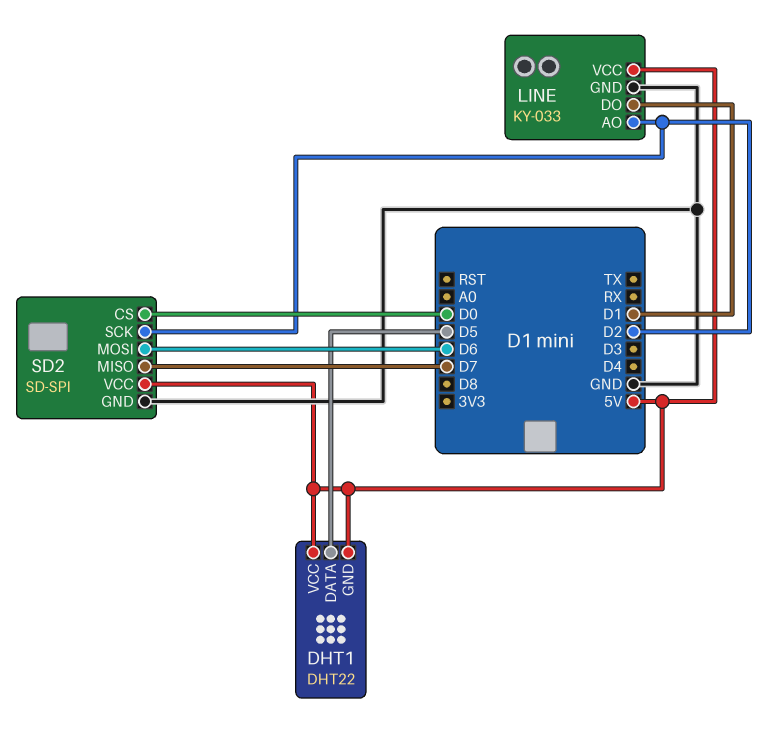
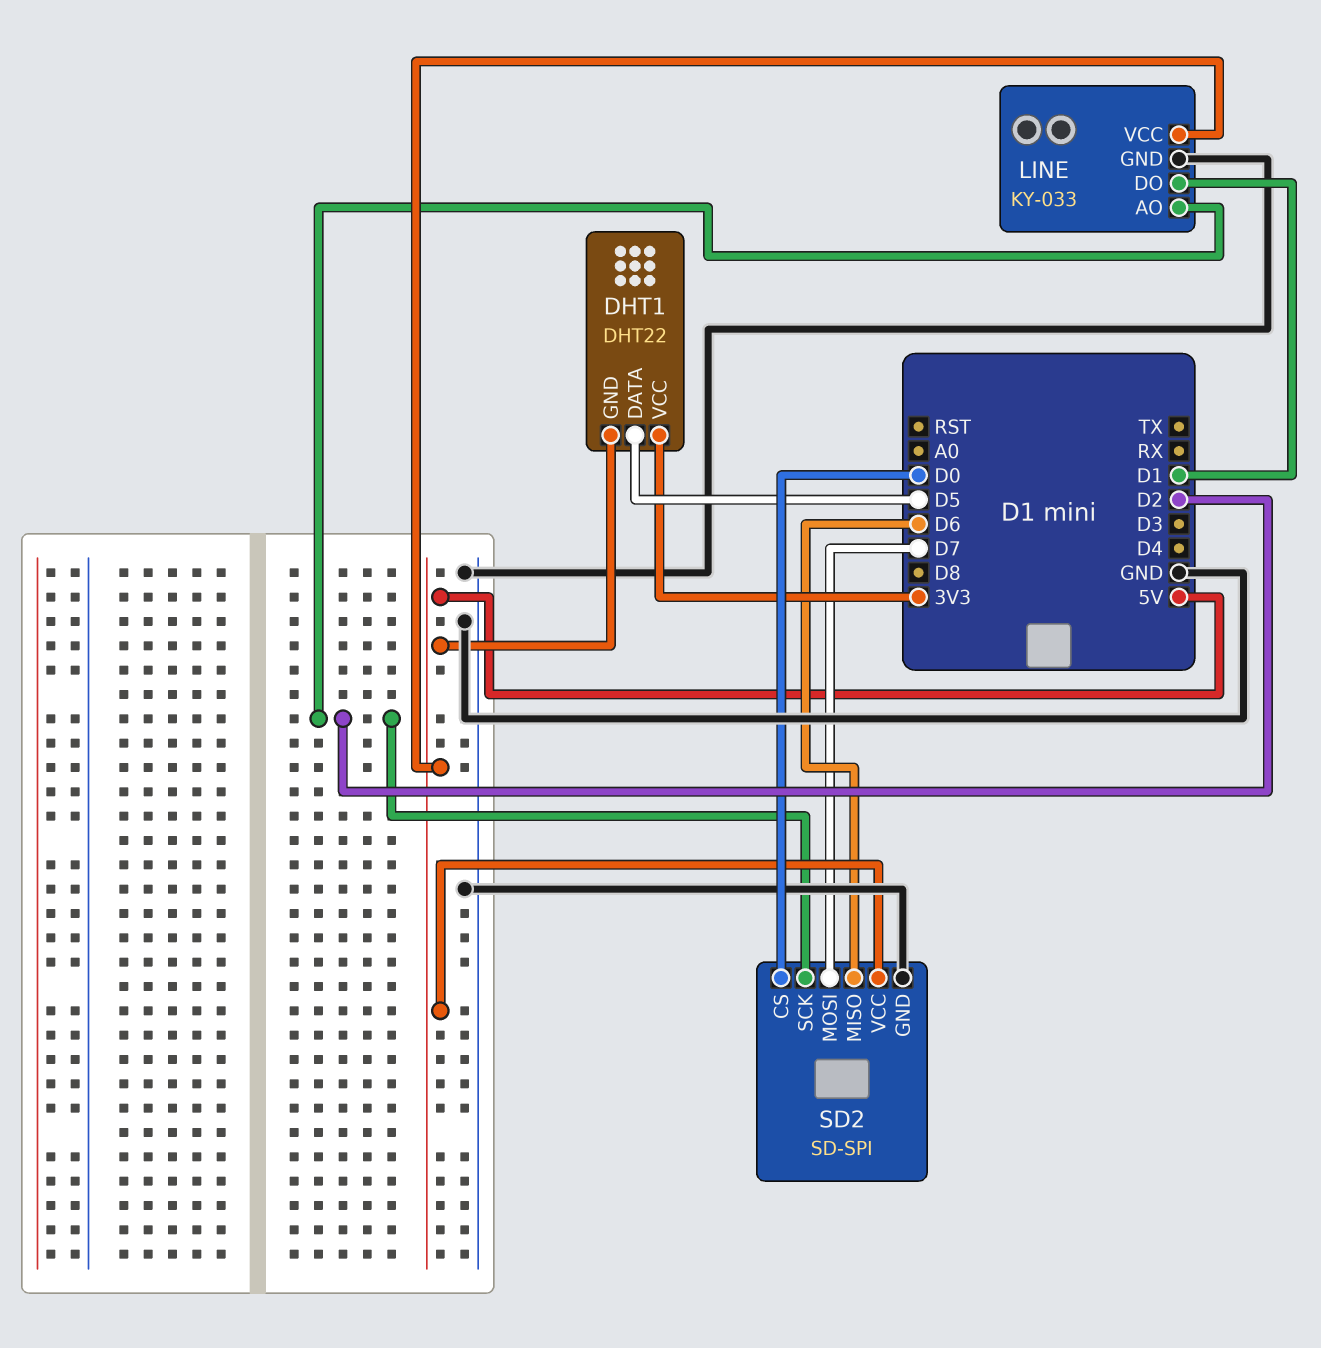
DHT1 pin VCC: 5V -> 3V3
SD2 pin MISO: D7 -> D6
SD2 pin MOSI: D6 -> D7

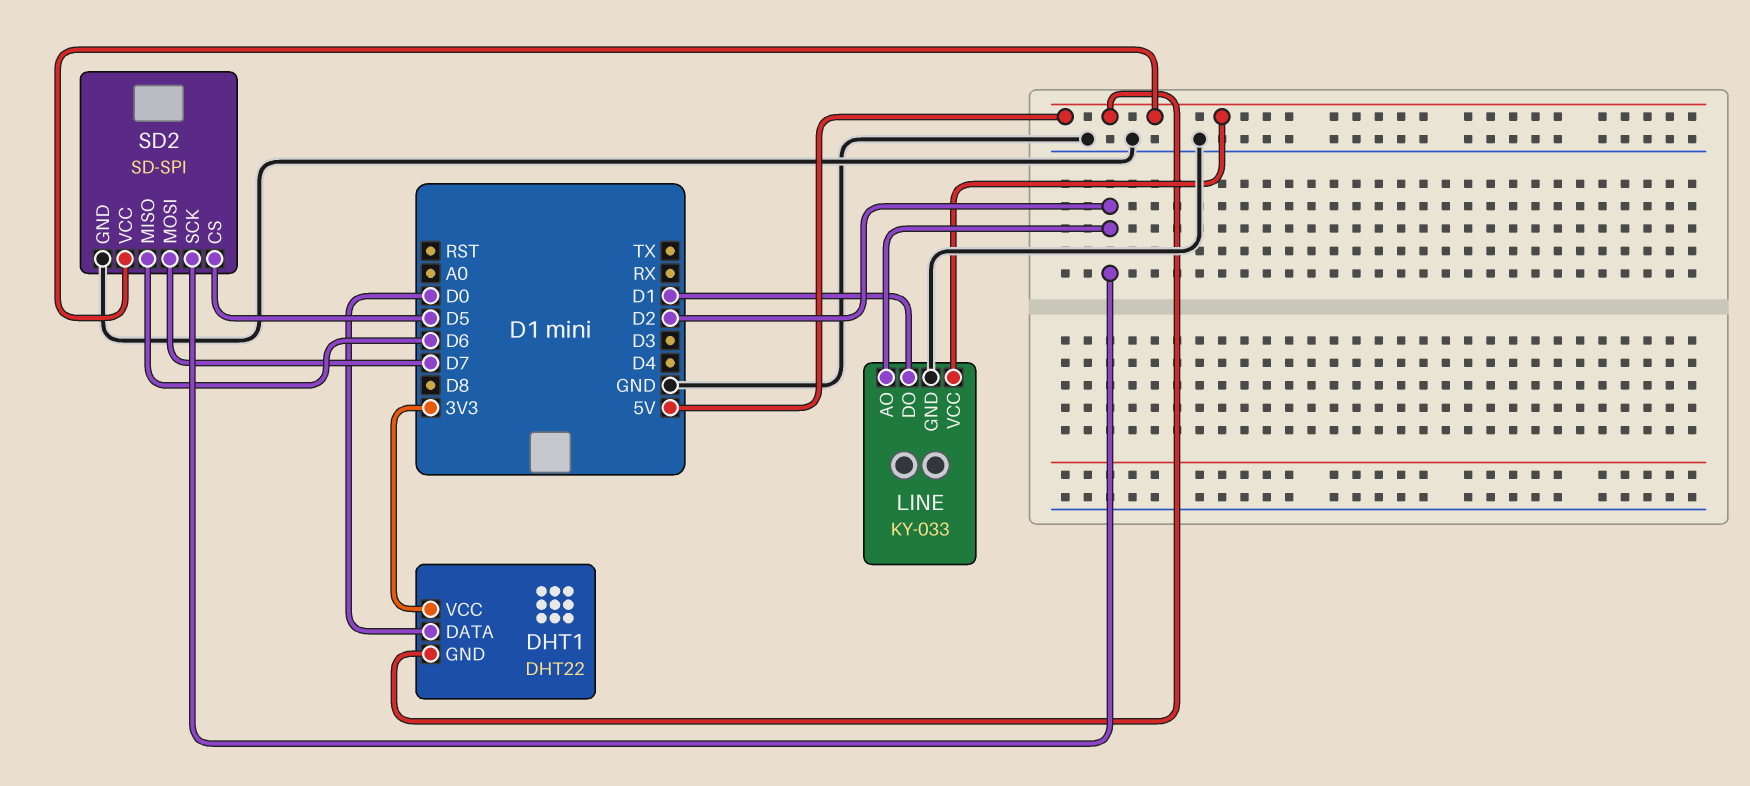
DHT1 pin DATA: D5 -> D0
SD2 pin CS: D0 -> D5

